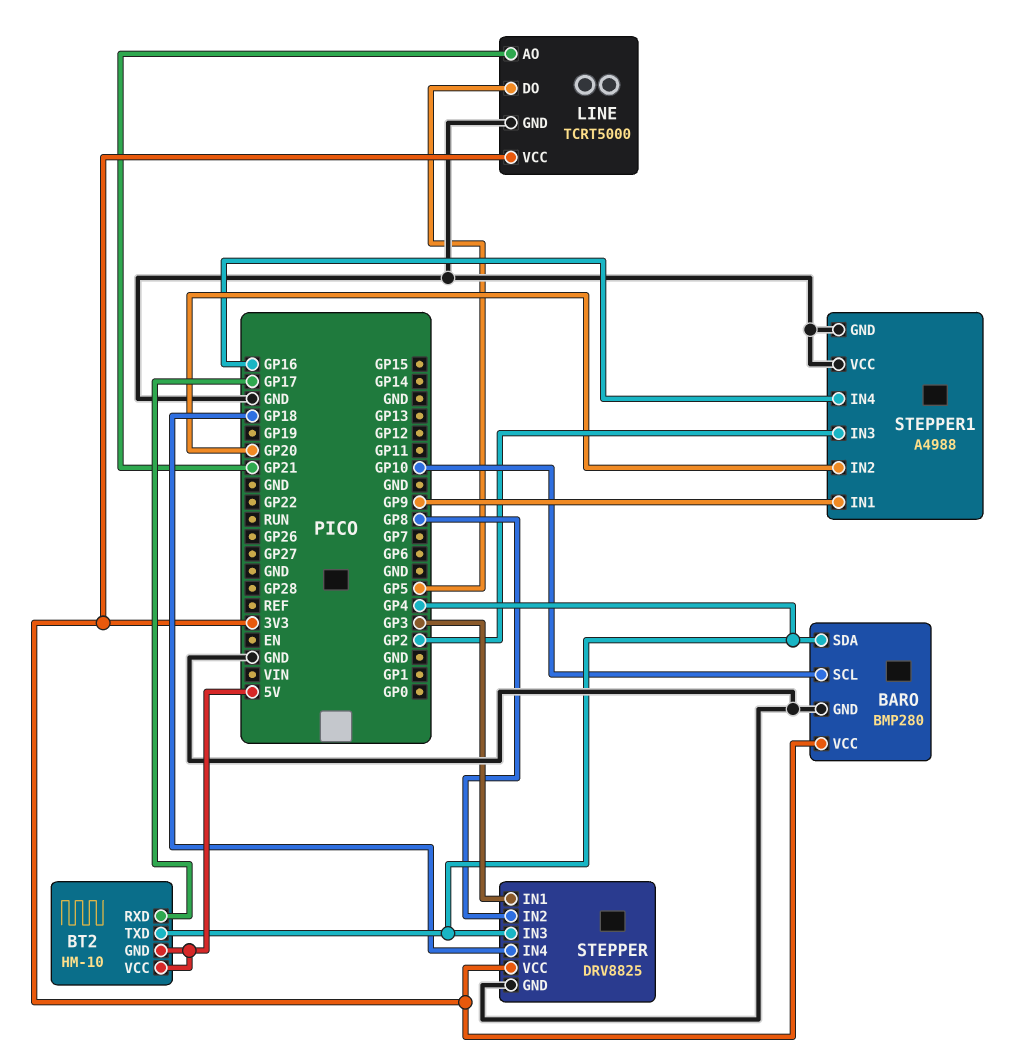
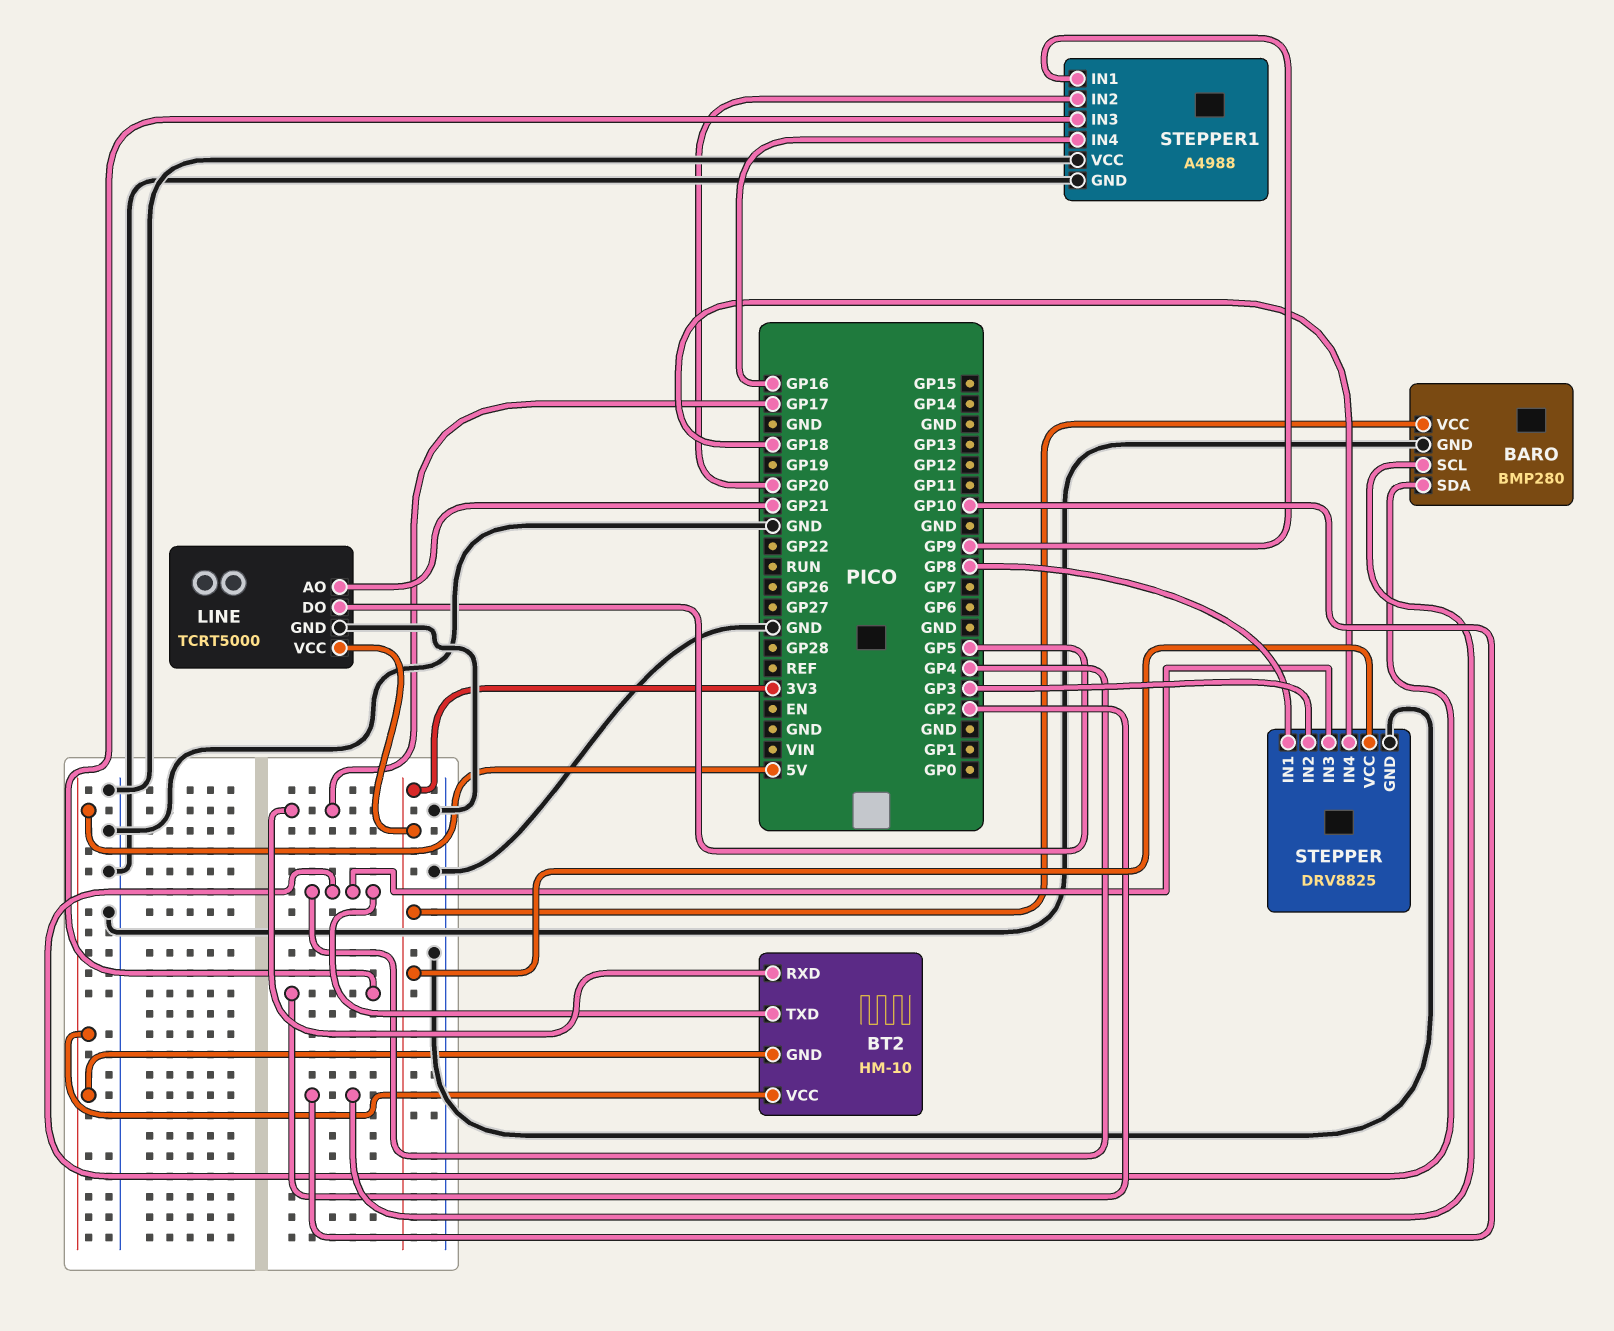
STEPPER pin IN1: GP3 -> GP8
STEPPER pin IN2: GP8 -> GP3

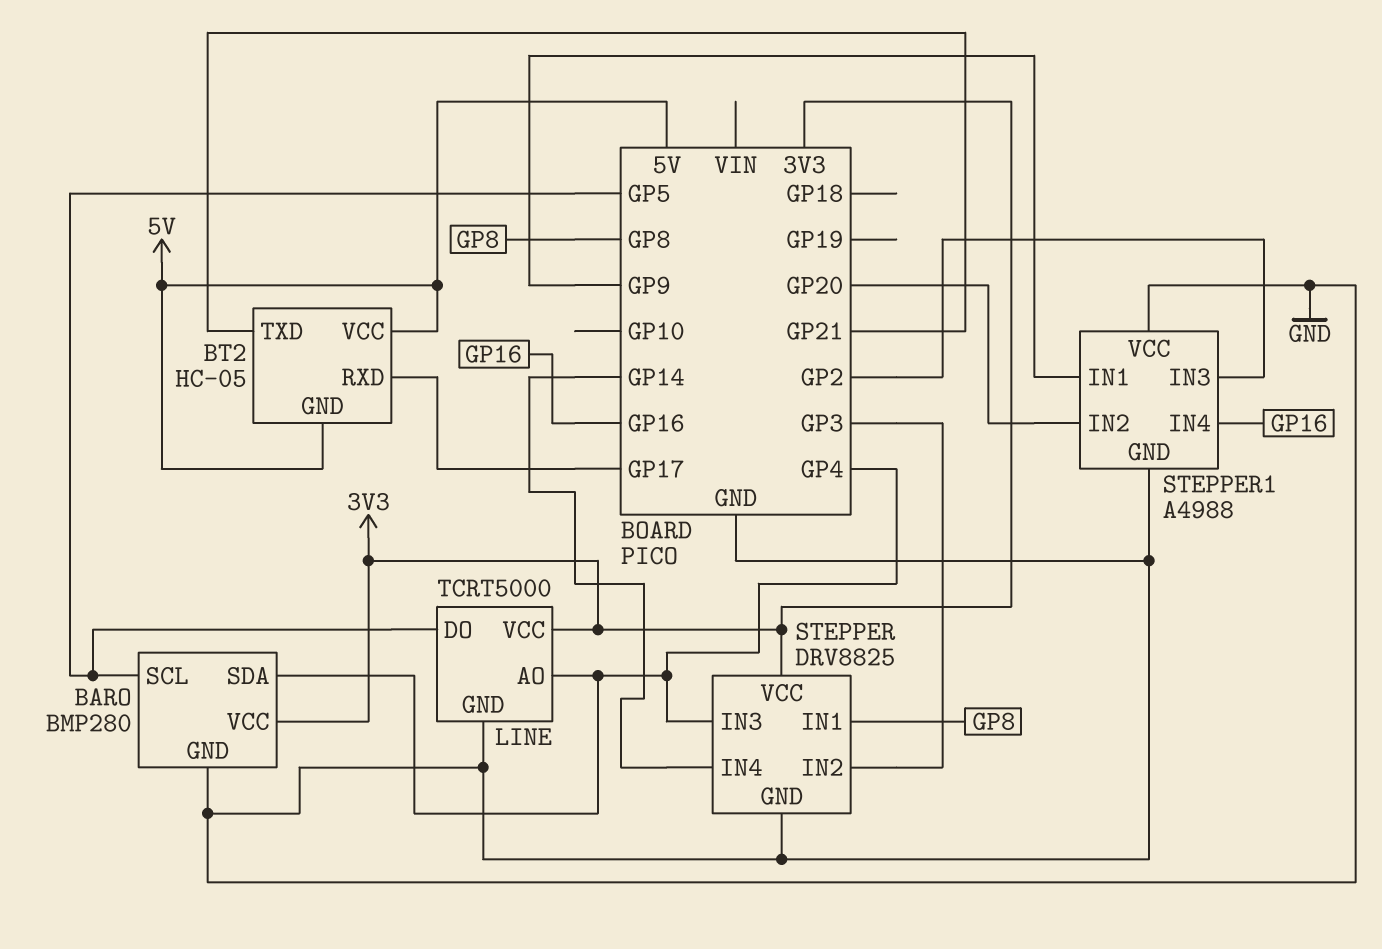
BARO pin SCL: GP10 -> GP5
BT2: HM-10 -> HC-05
BT2 pin TXD: GP4 -> GP21
LINE pin AO: GP21 -> GP4
STEPPER pin IN4: GP18 -> GP14

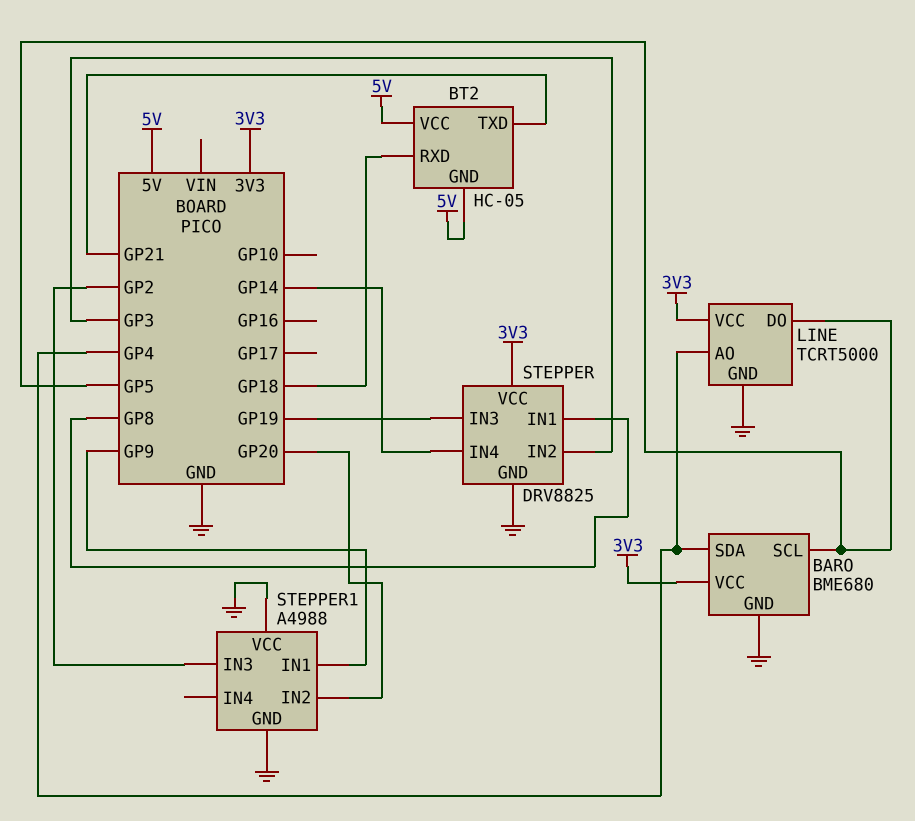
BARO: BMP280 -> BME680
BT2 pin RXD: GP17 -> GP18
STEPPER pin IN3: GP4 -> GP19
STEPPER1 pin IN4: GP16 -> none

